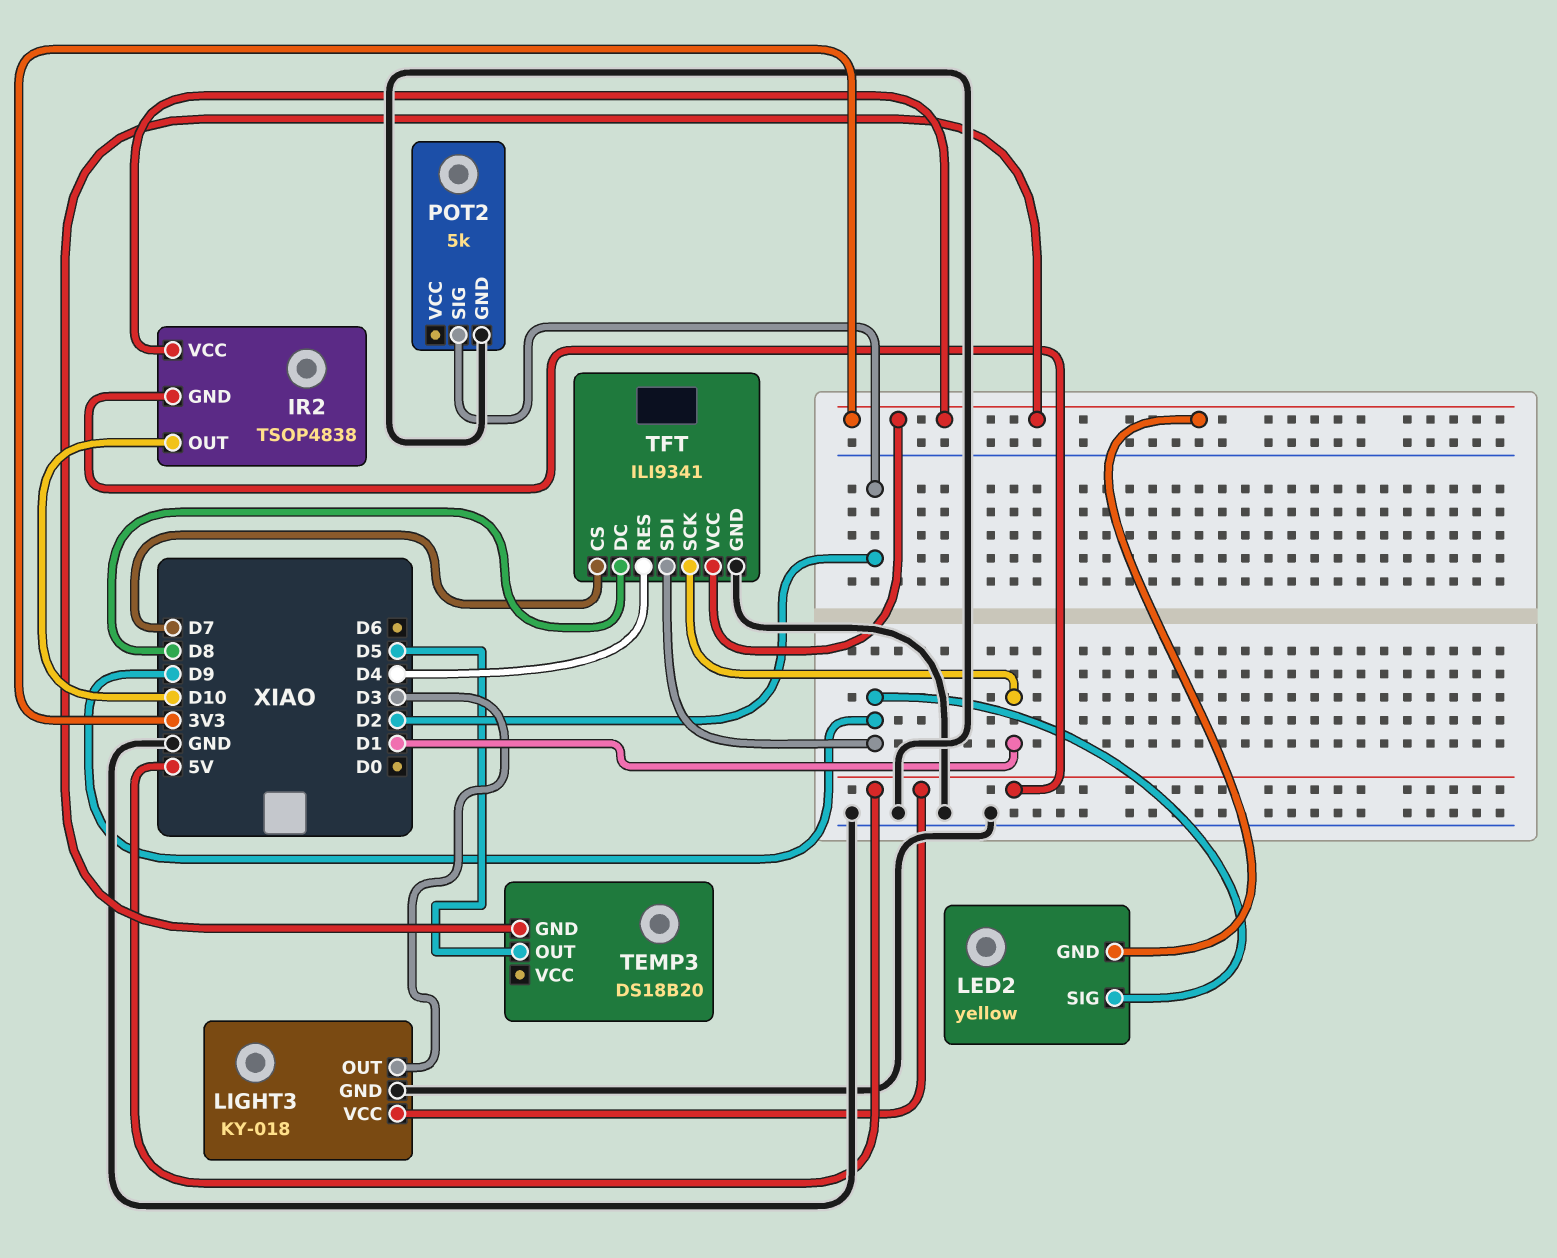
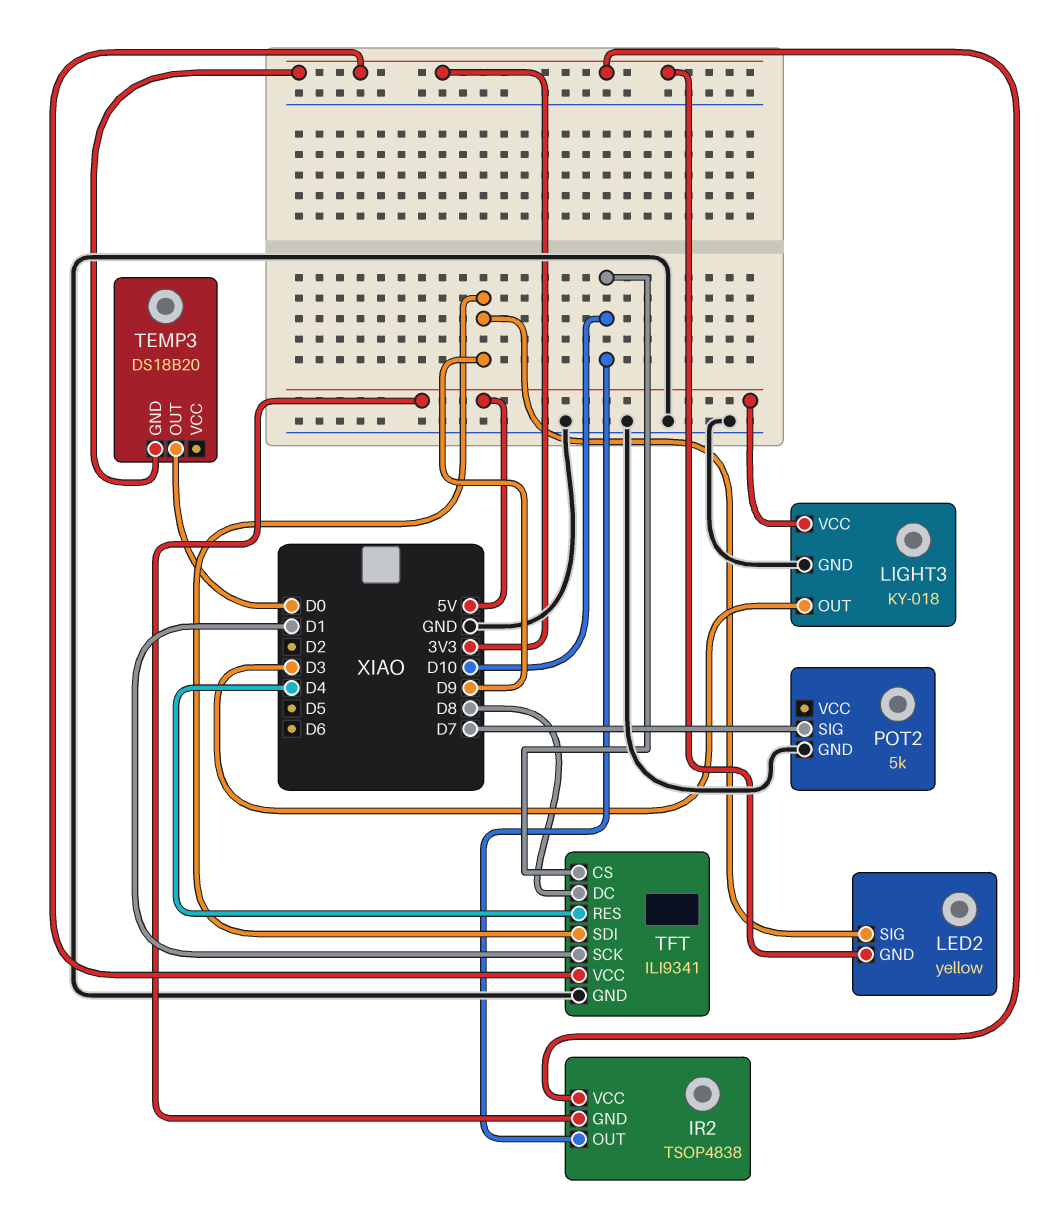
POT2 pin SIG: D2 -> D7
TEMP3 pin OUT: D5 -> D0
TFT pin CS: D7 -> D10

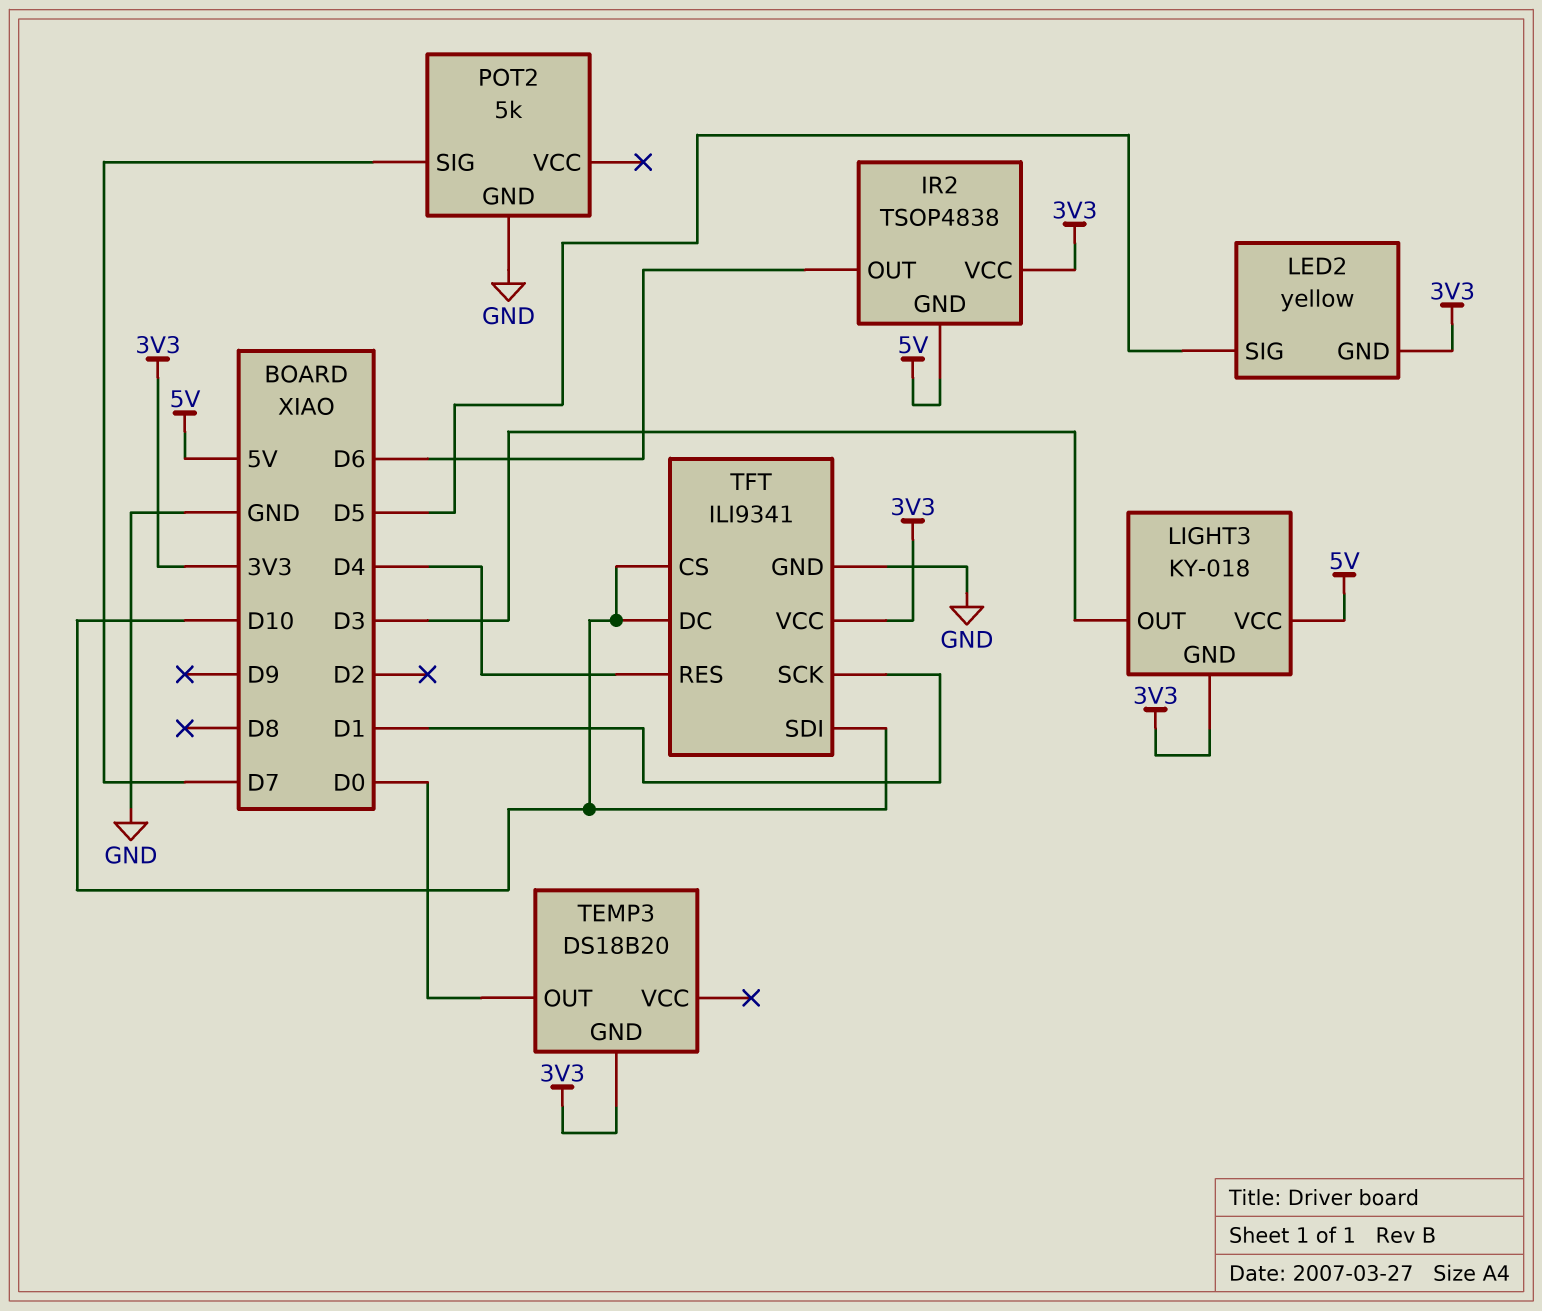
IR2 pin OUT: D10 -> D6
LED2 pin SIG: D9 -> D5
LIGHT3 pin GND: GND -> 3V3
TFT pin DC: D8 -> D10
TFT pin SDI: D9 -> D10

